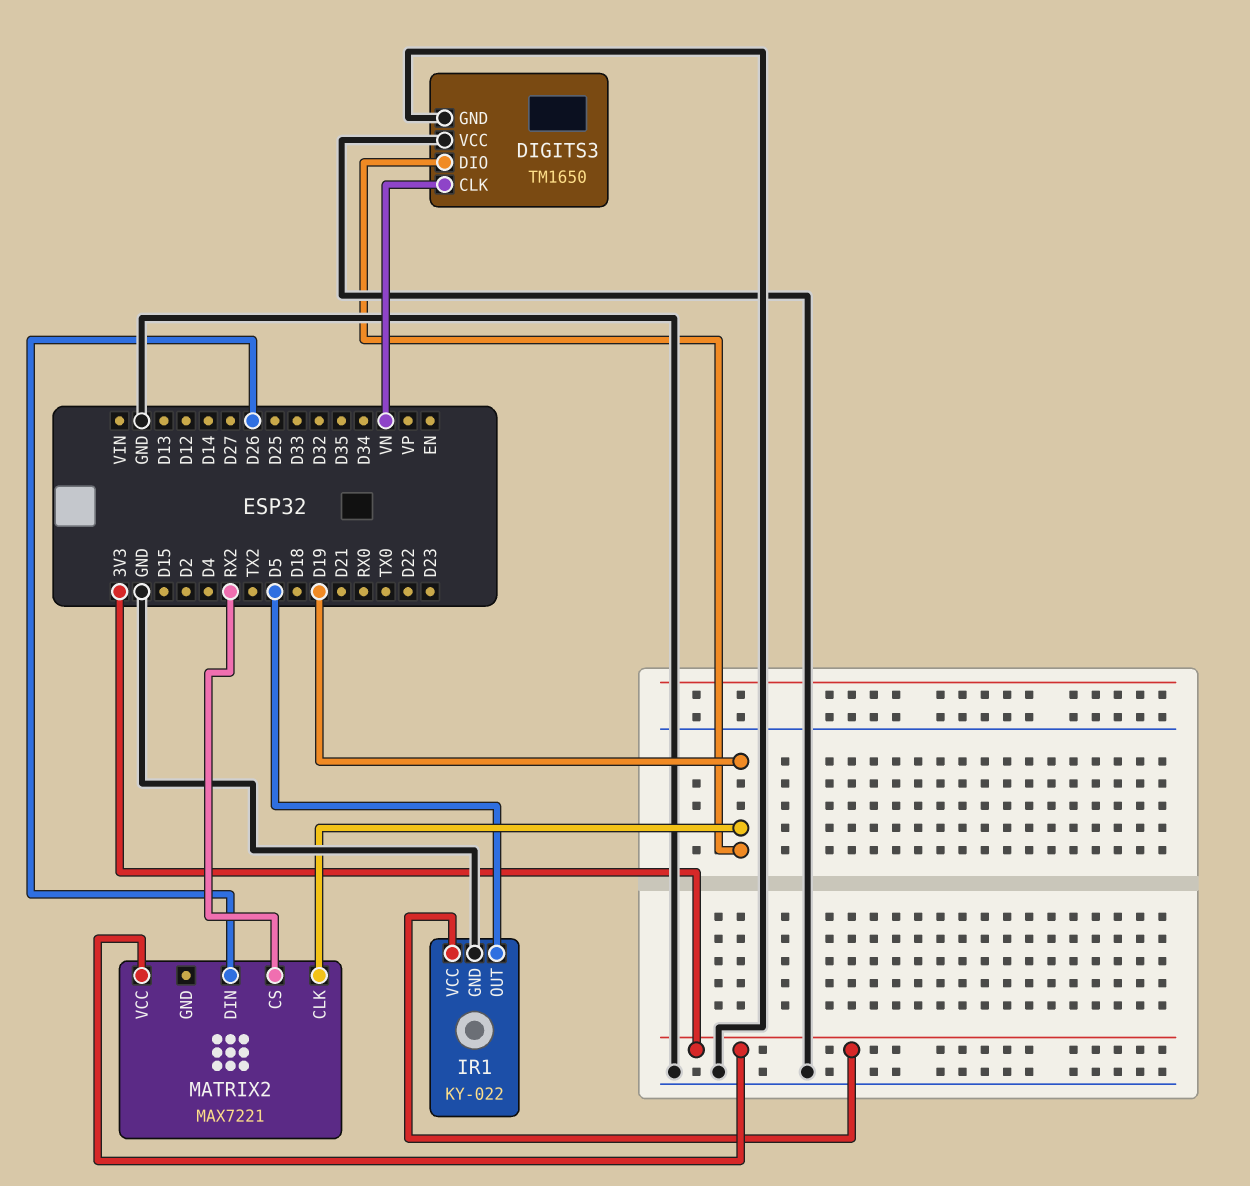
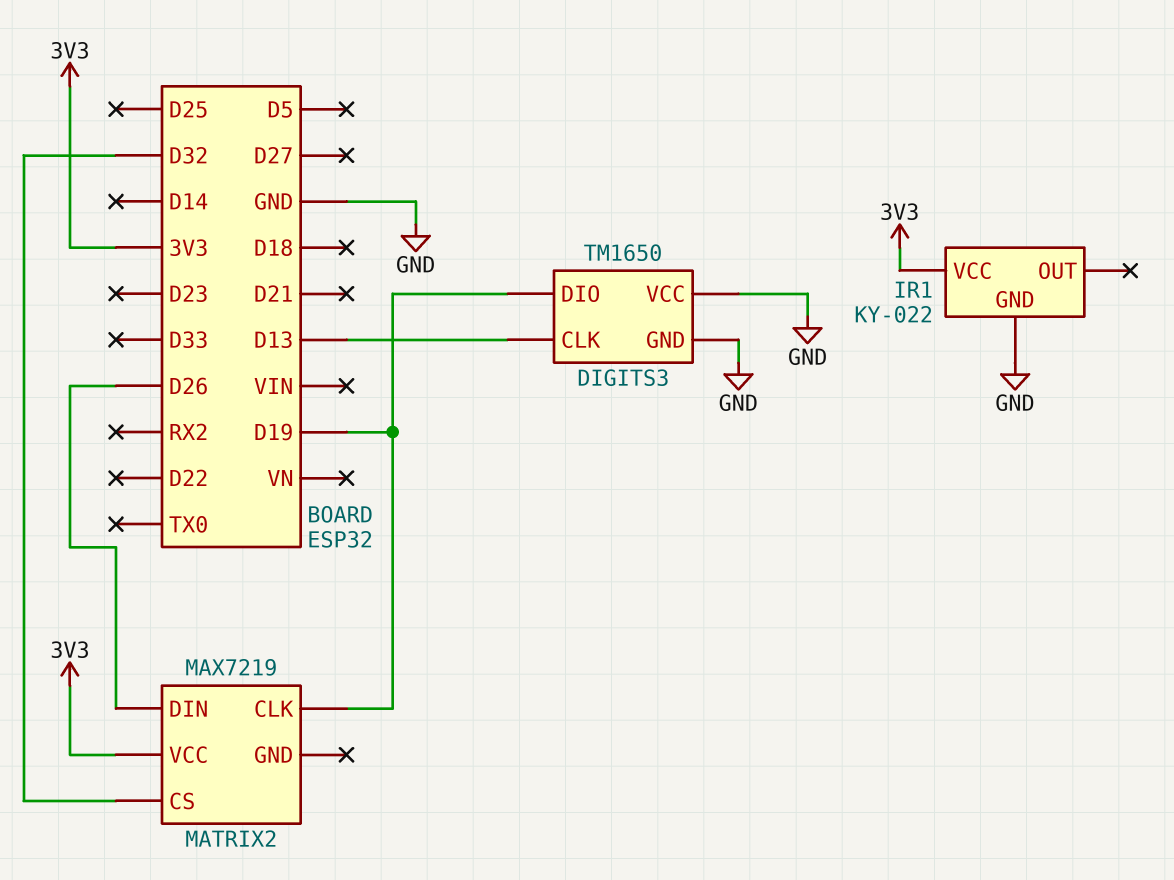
DIGITS3 pin CLK: VN -> D13
IR1 pin OUT: D5 -> none
MATRIX2: MAX7221 -> MAX7219
MATRIX2 pin CS: RX2 -> D32

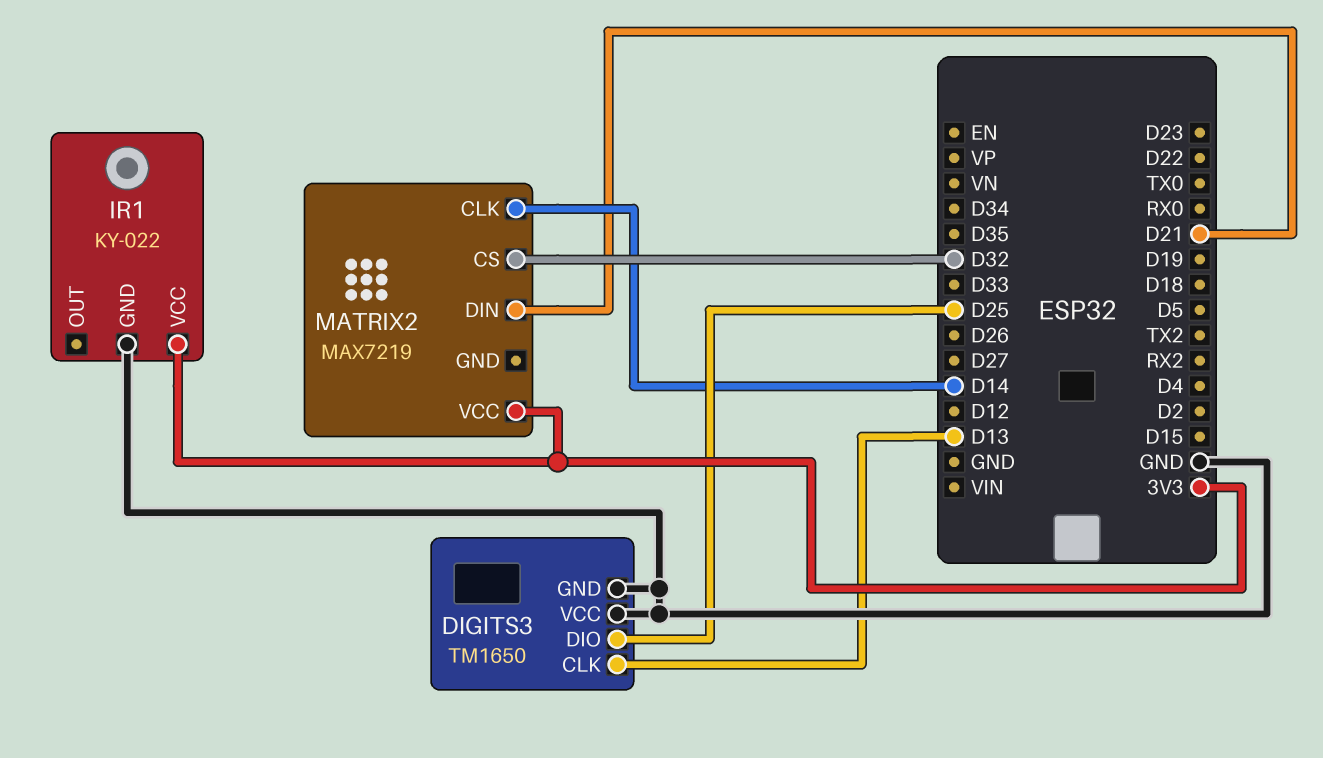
DIGITS3 pin DIO: D19 -> D25
MATRIX2 pin CLK: D19 -> D14
MATRIX2 pin DIN: D26 -> D21

